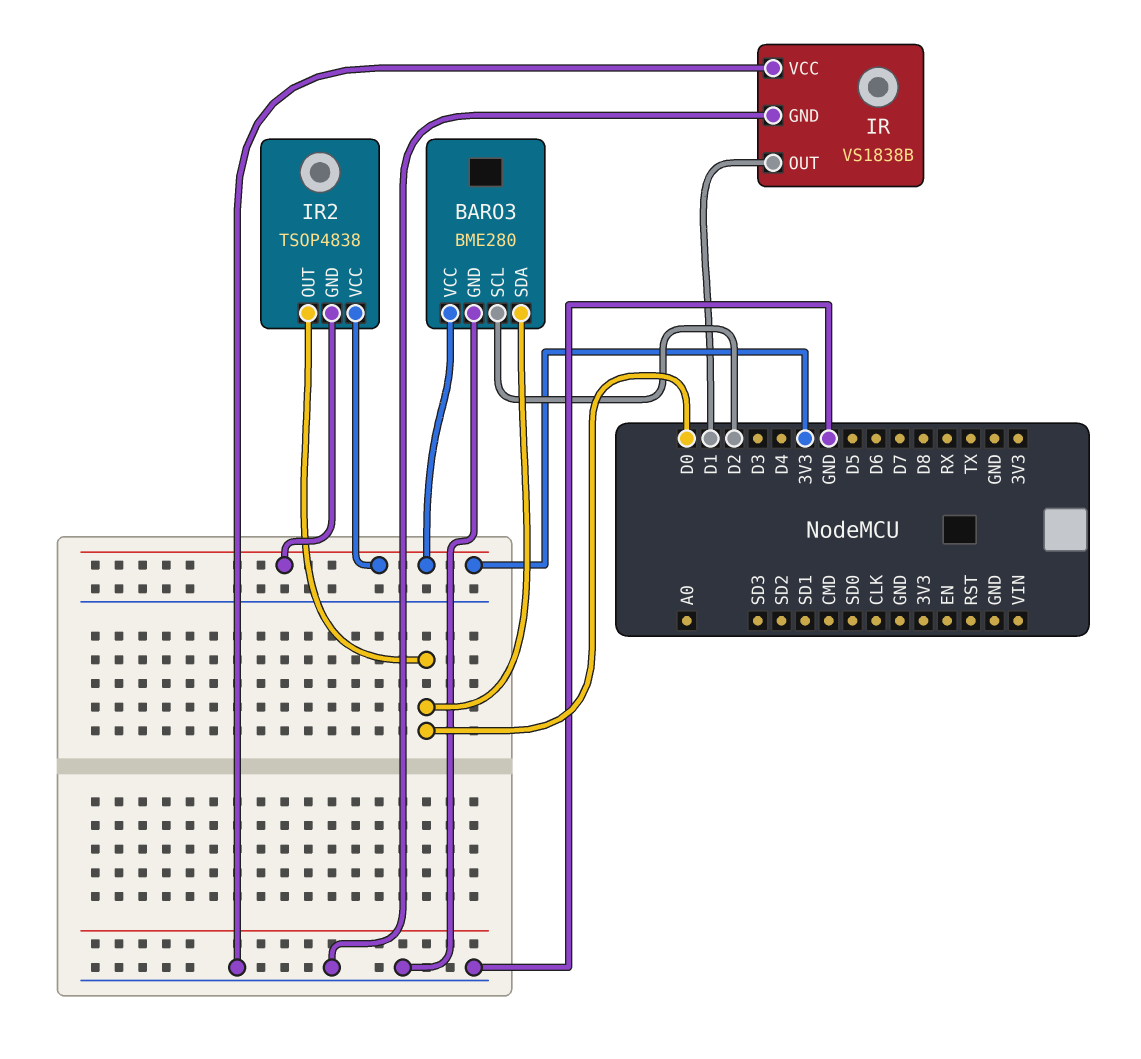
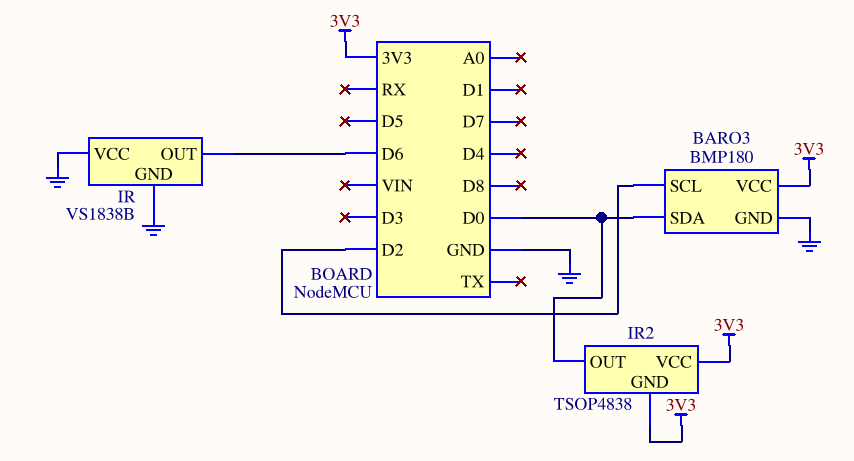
BARO3: BME280 -> BMP180
IR pin OUT: D1 -> D6

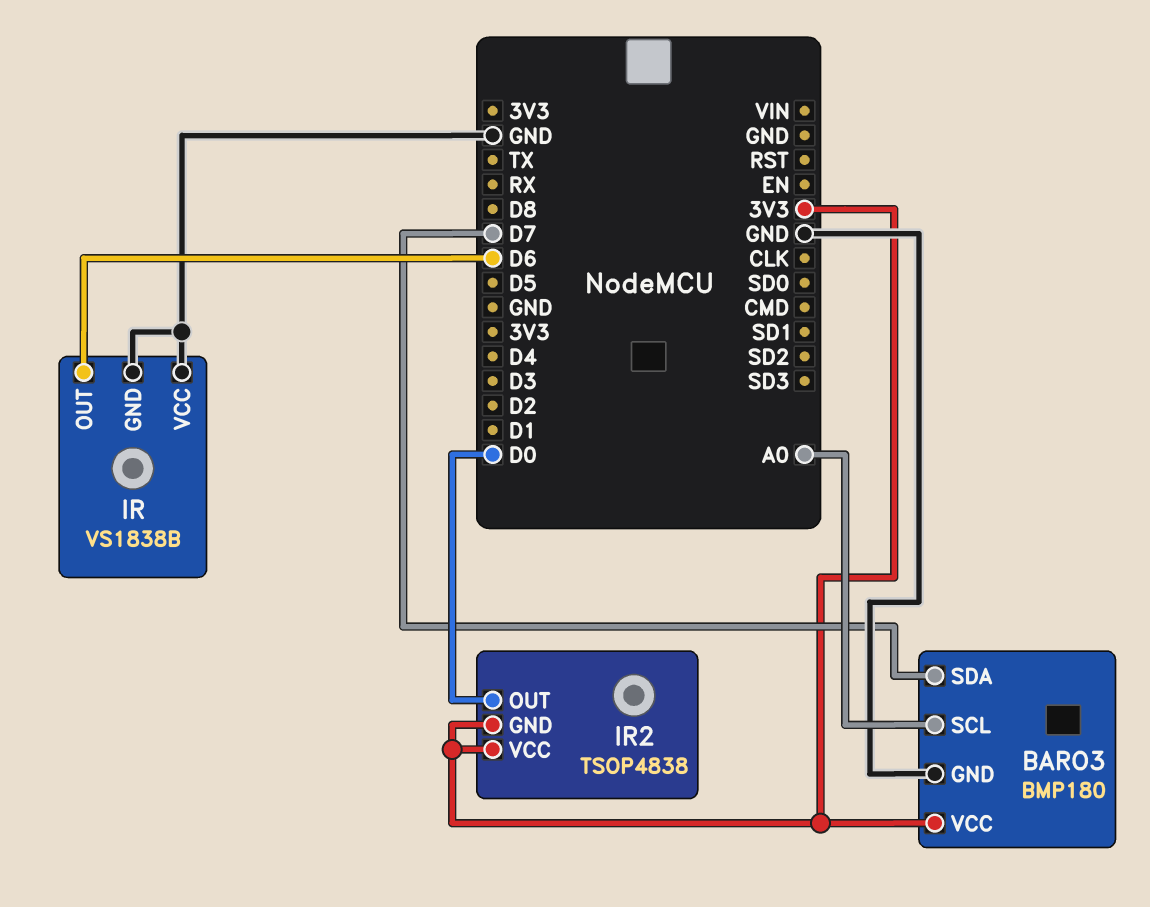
BARO3 pin SCL: D2 -> A0
BARO3 pin SDA: D0 -> D7

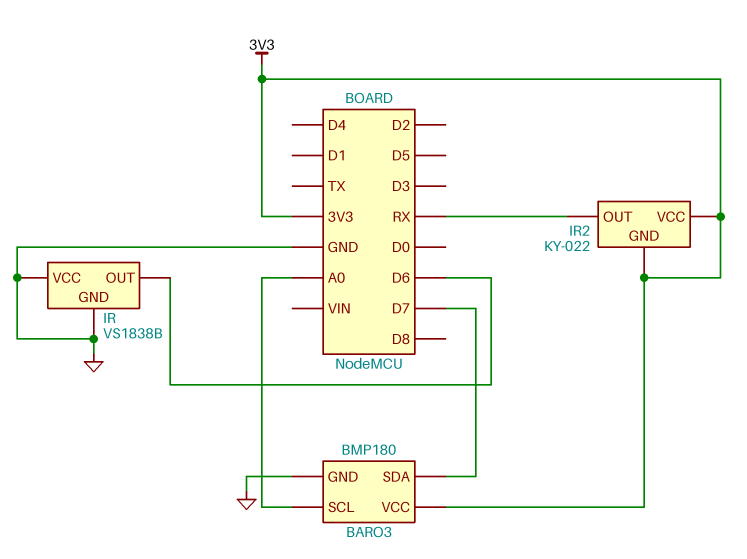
IR2: TSOP4838 -> KY-022
IR2 pin OUT: D0 -> RX

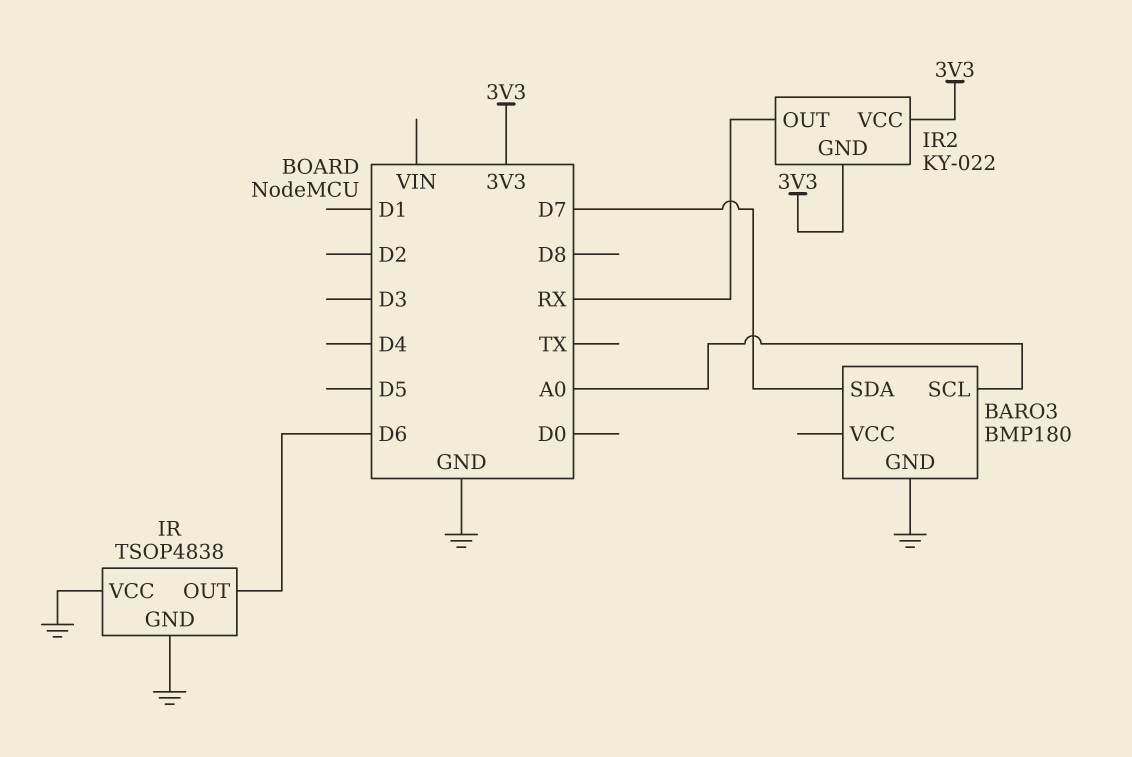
BARO3 pin VCC: 3V3 -> none
IR: VS1838B -> TSOP4838

